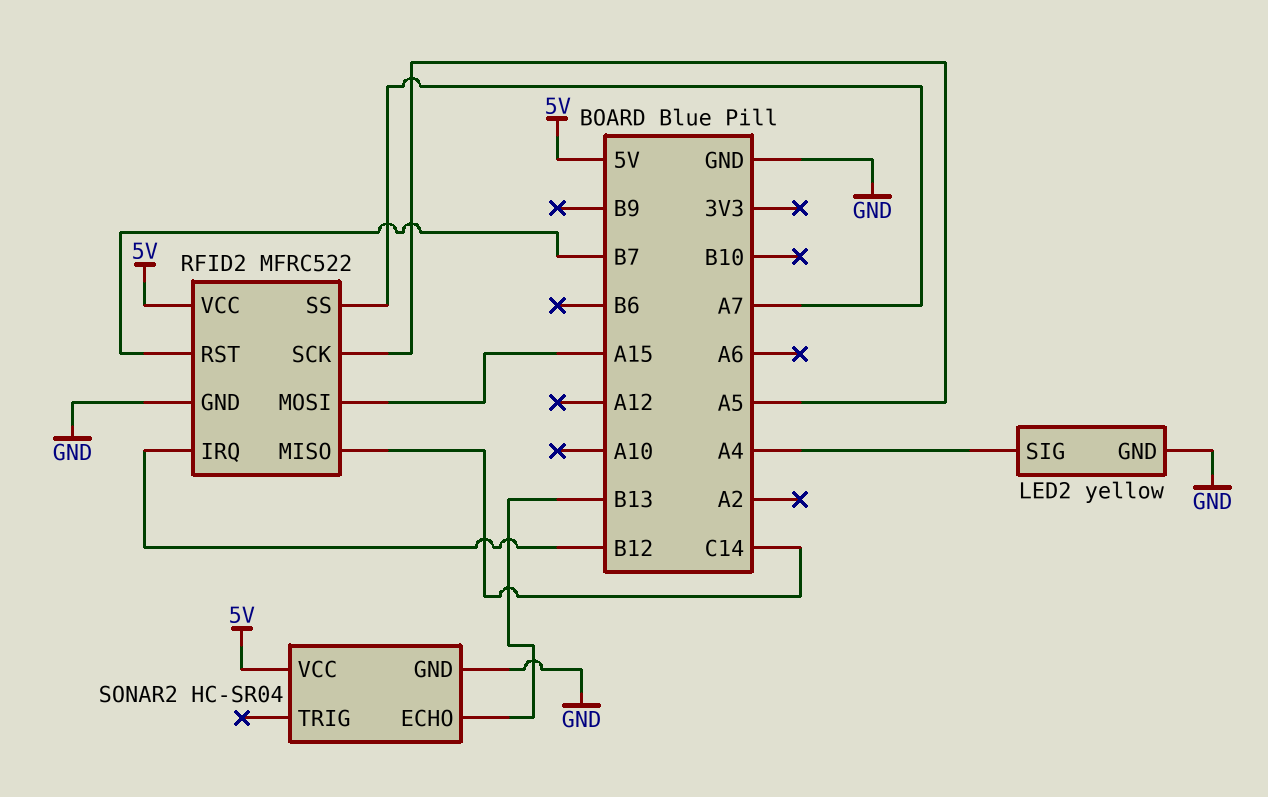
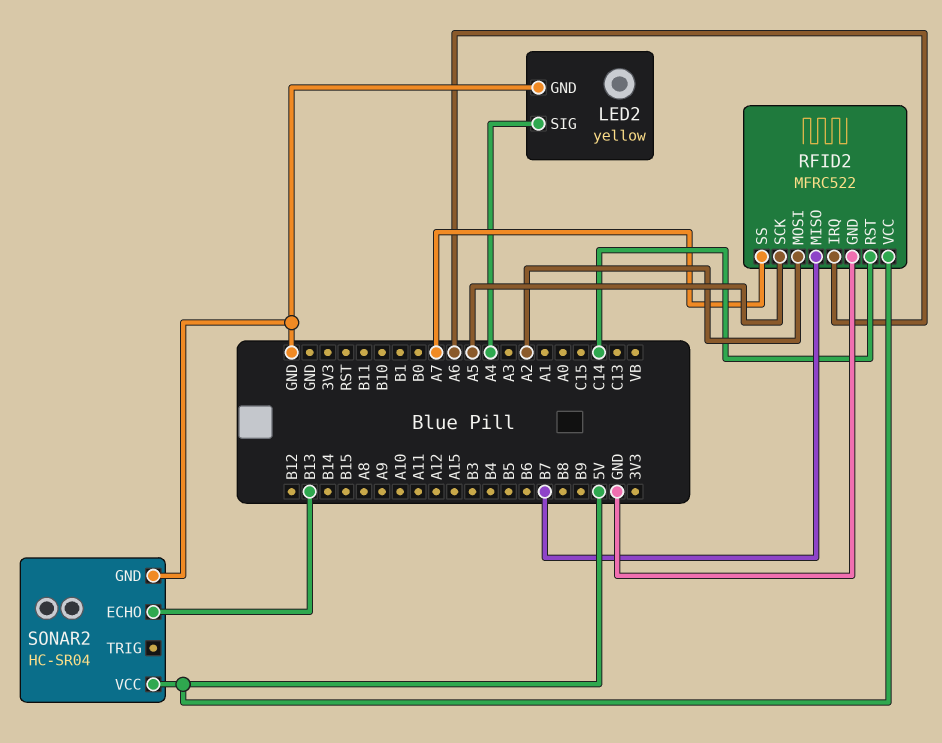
RFID2 pin IRQ: B12 -> A6
RFID2 pin MISO: C14 -> B7
RFID2 pin MOSI: A15 -> A2
RFID2 pin RST: B7 -> C14

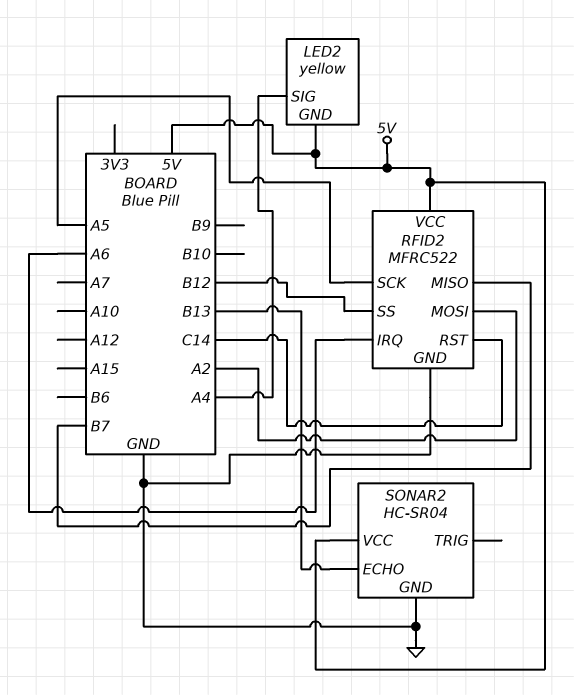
LED2 pin GND: GND -> 5V
RFID2 pin SS: A7 -> B12

